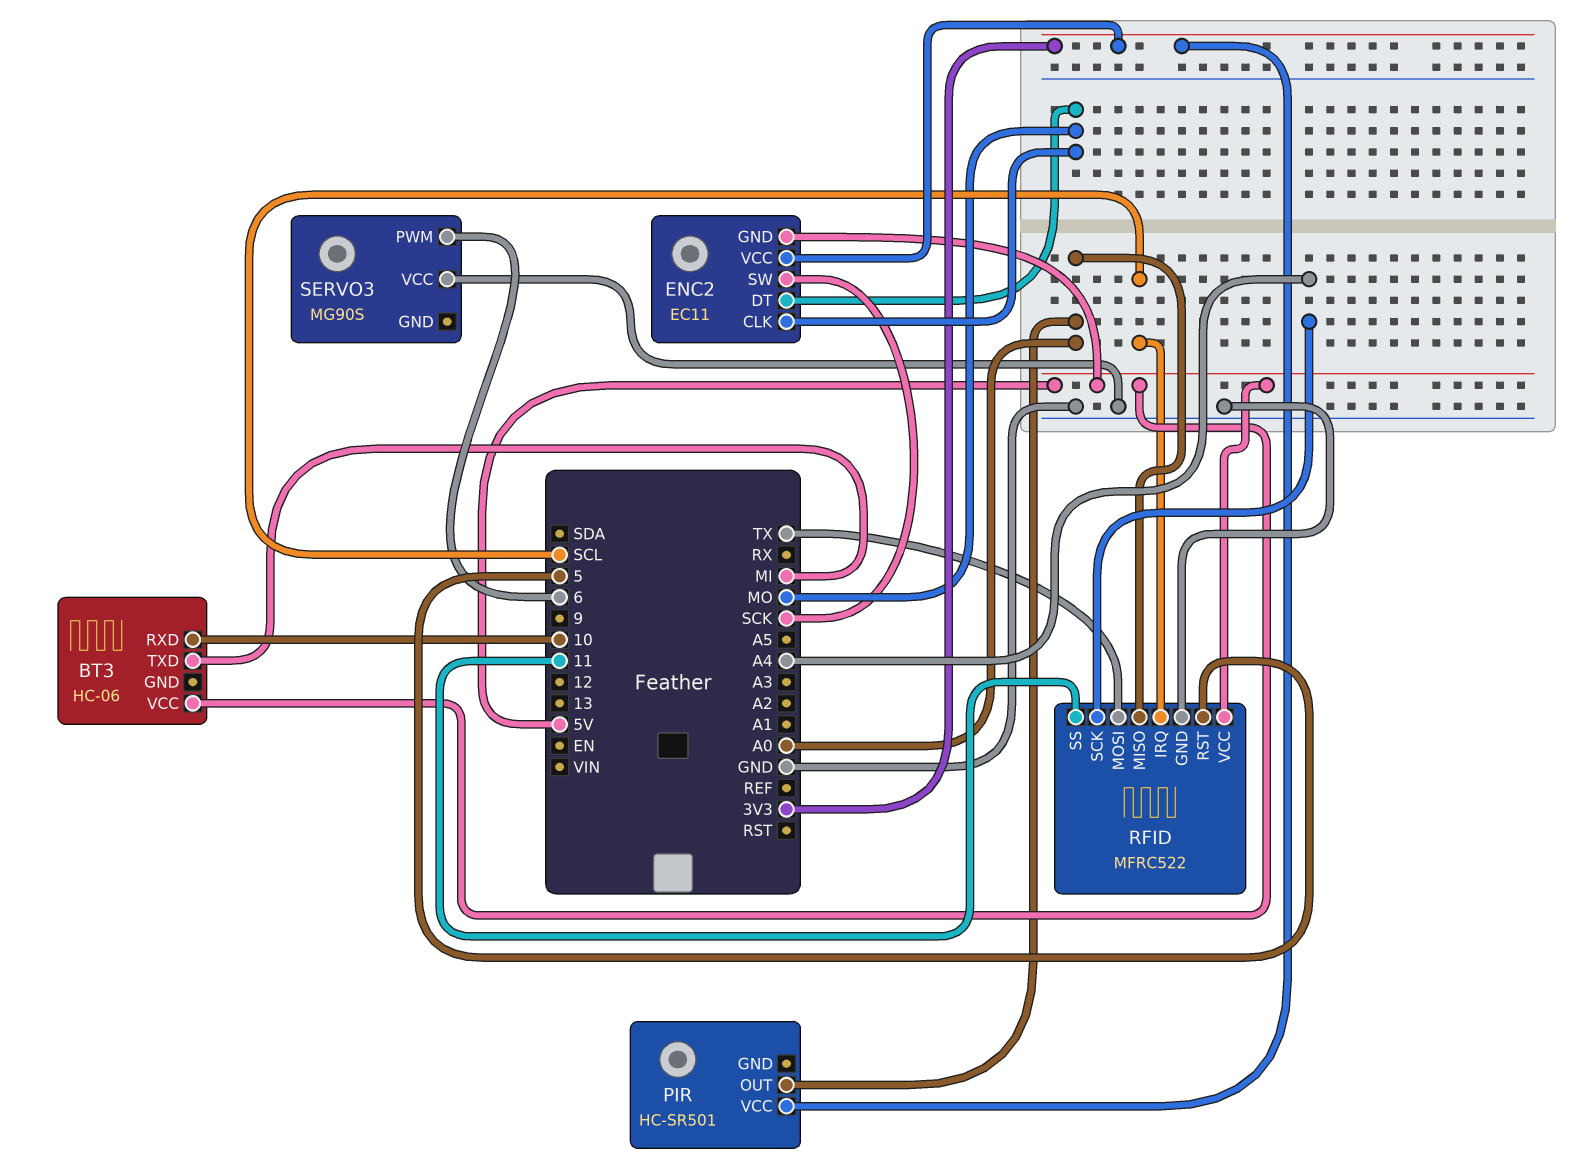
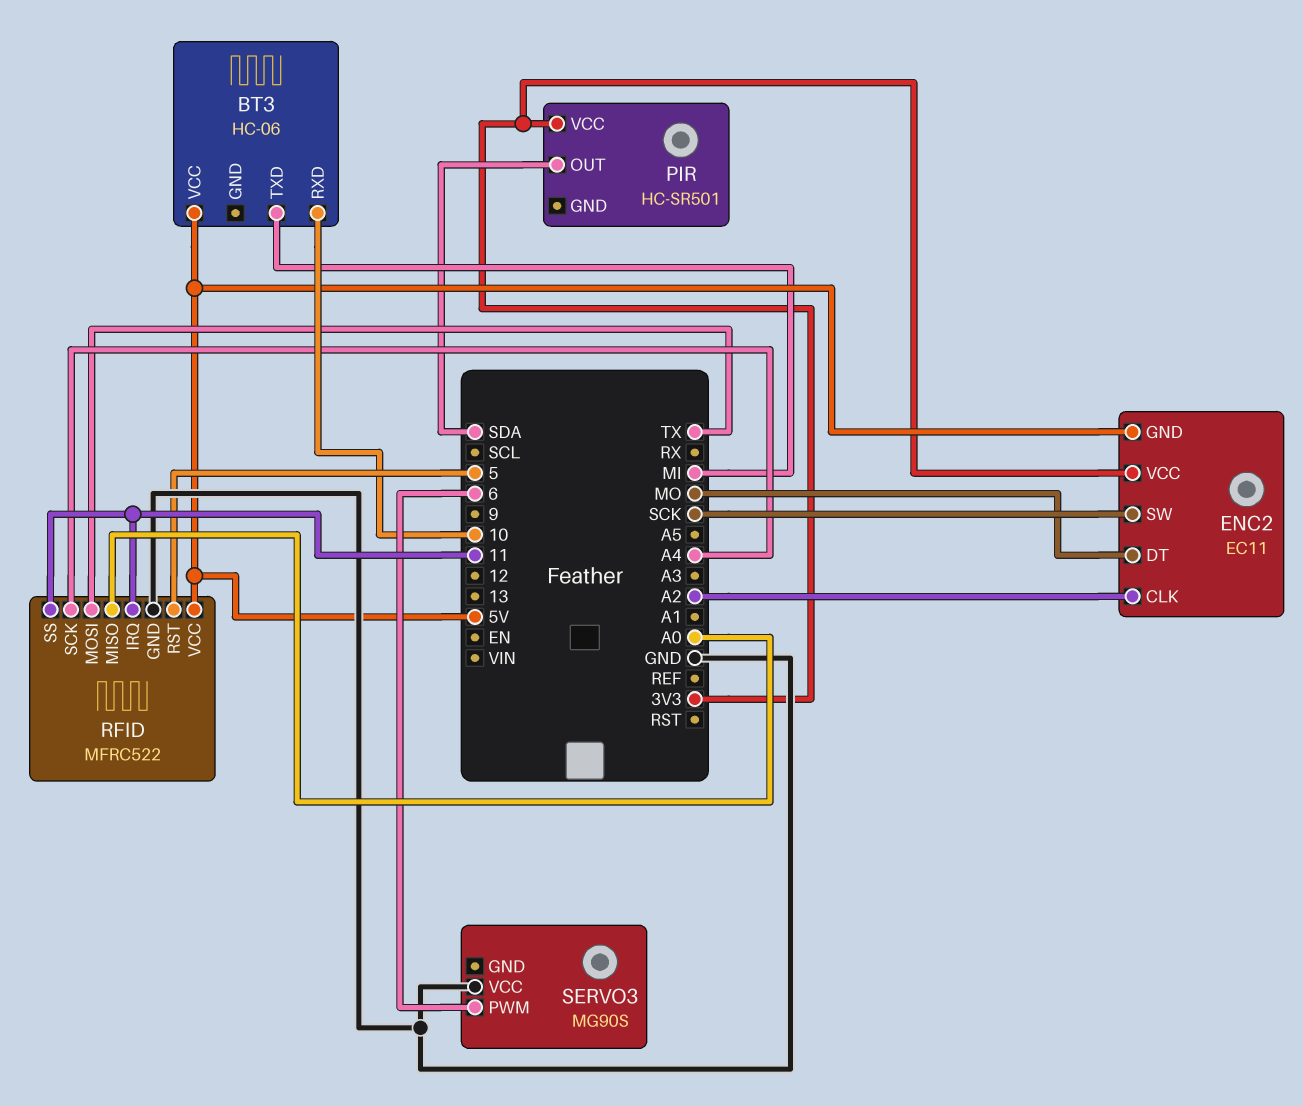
ENC2 pin CLK: MO -> A2
PIR pin OUT: A0 -> SDA
RFID pin IRQ: SCL -> 11

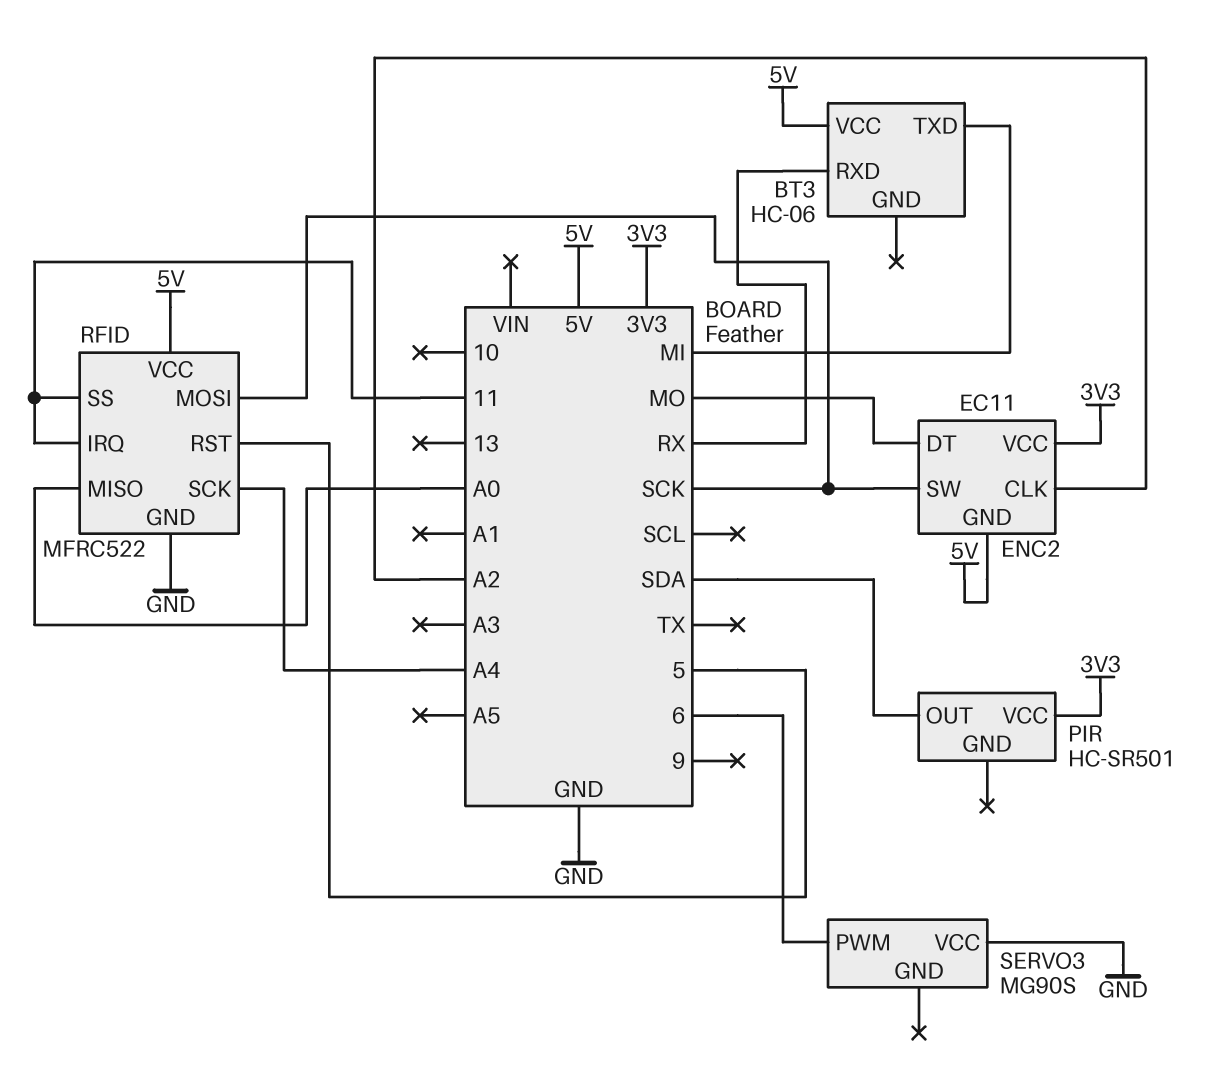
BT3 pin RXD: 10 -> RX
RFID pin MOSI: TX -> SCK

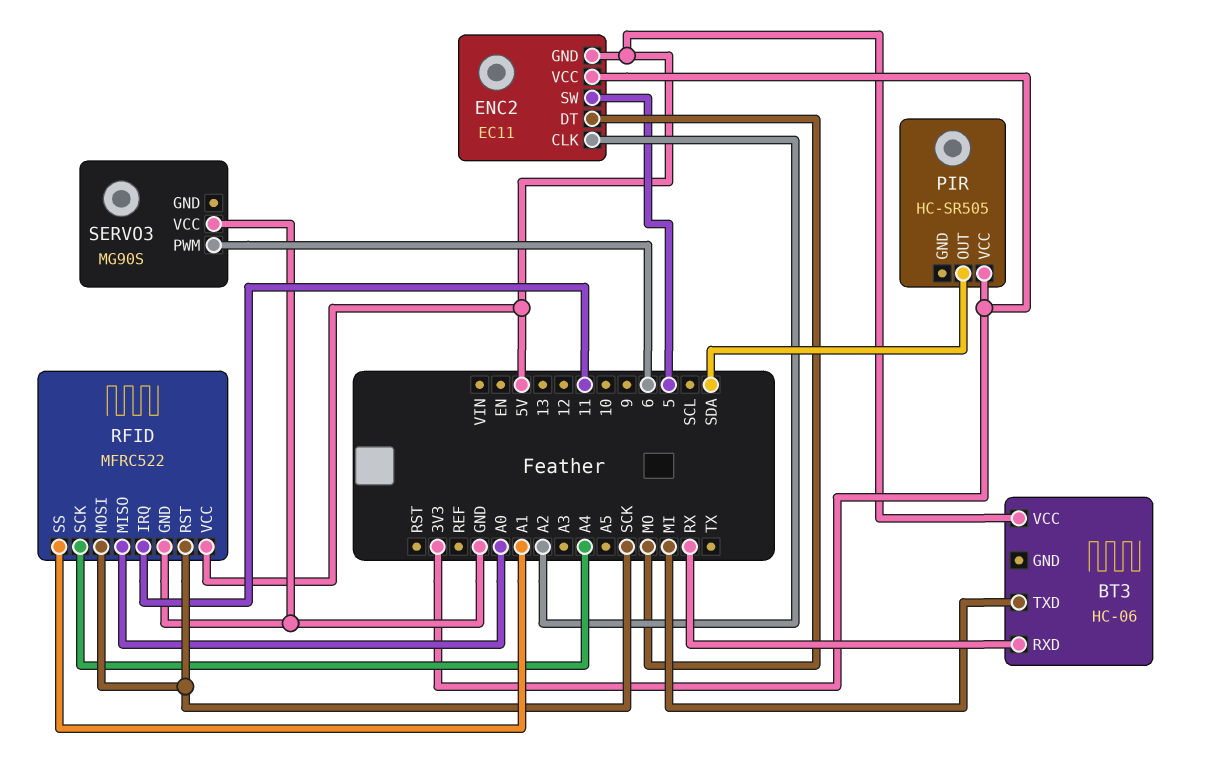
ENC2 pin SW: SCK -> 5
PIR: HC-SR501 -> HC-SR505
RFID pin RST: 5 -> SCK
RFID pin SS: 11 -> A1

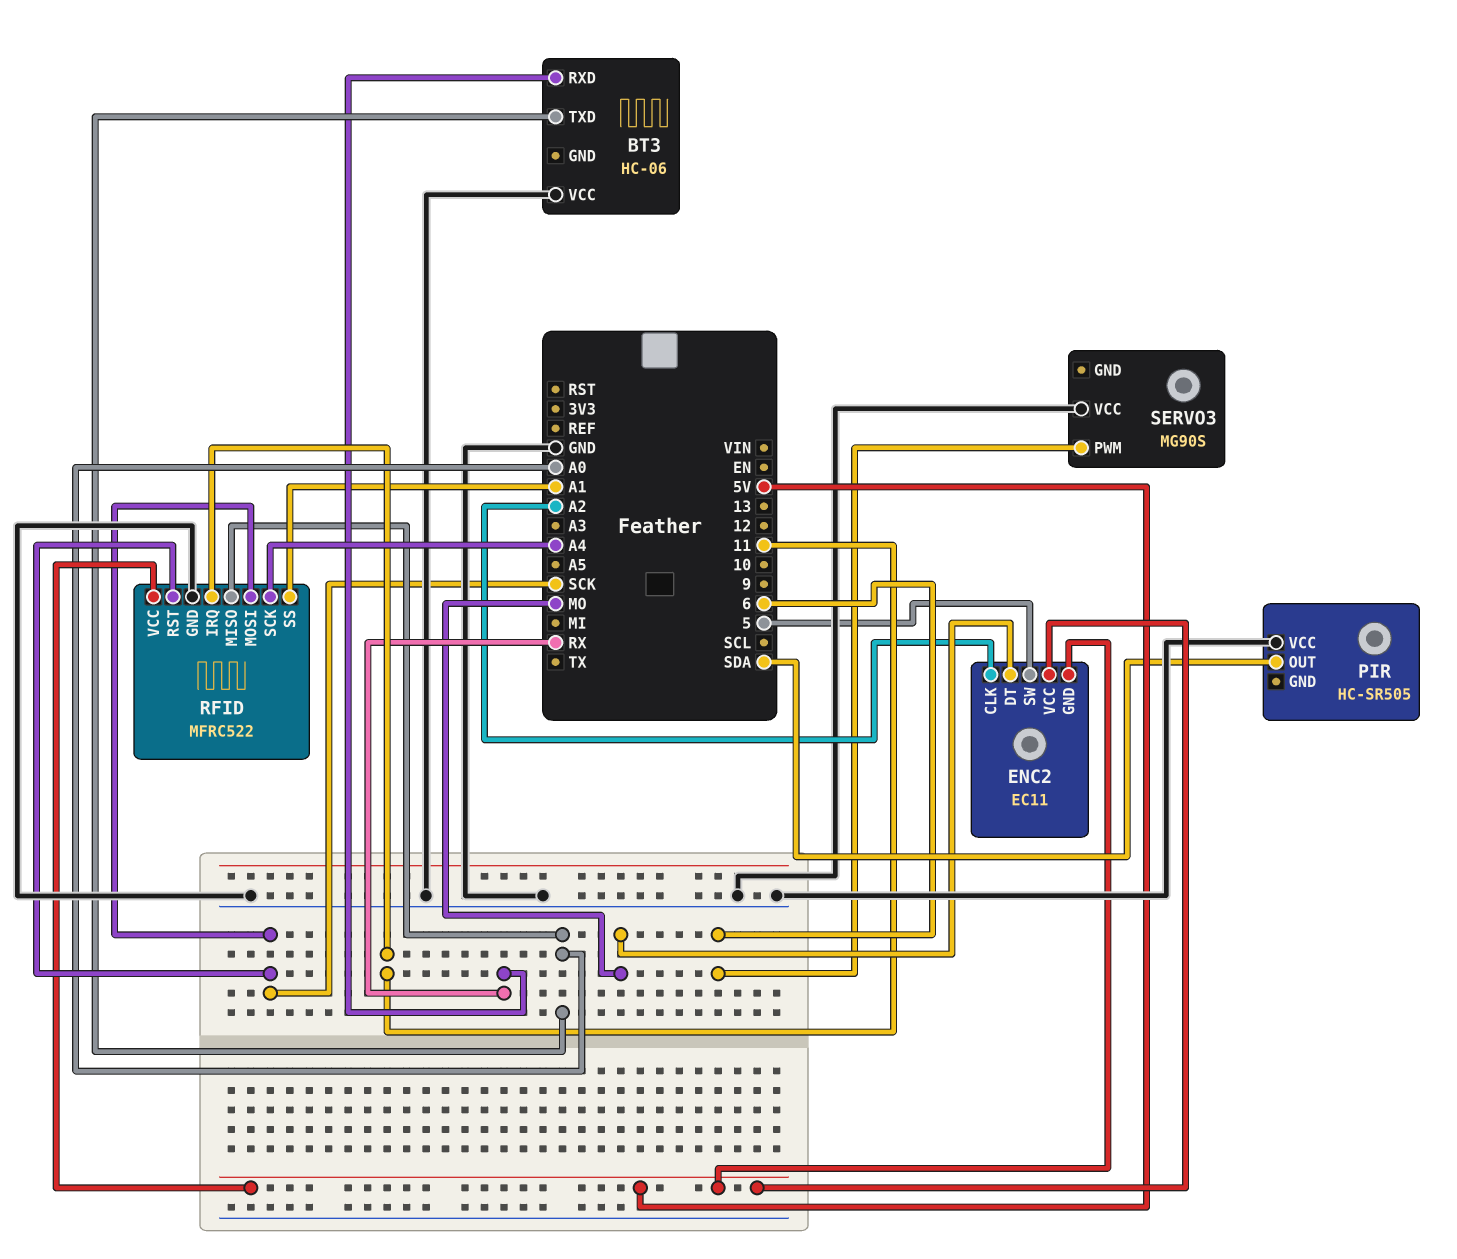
BT3 pin TXD: MI -> A0
BT3 pin VCC: 5V -> GND
ENC2 pin VCC: 3V3 -> 5V
PIR pin VCC: 3V3 -> GND

